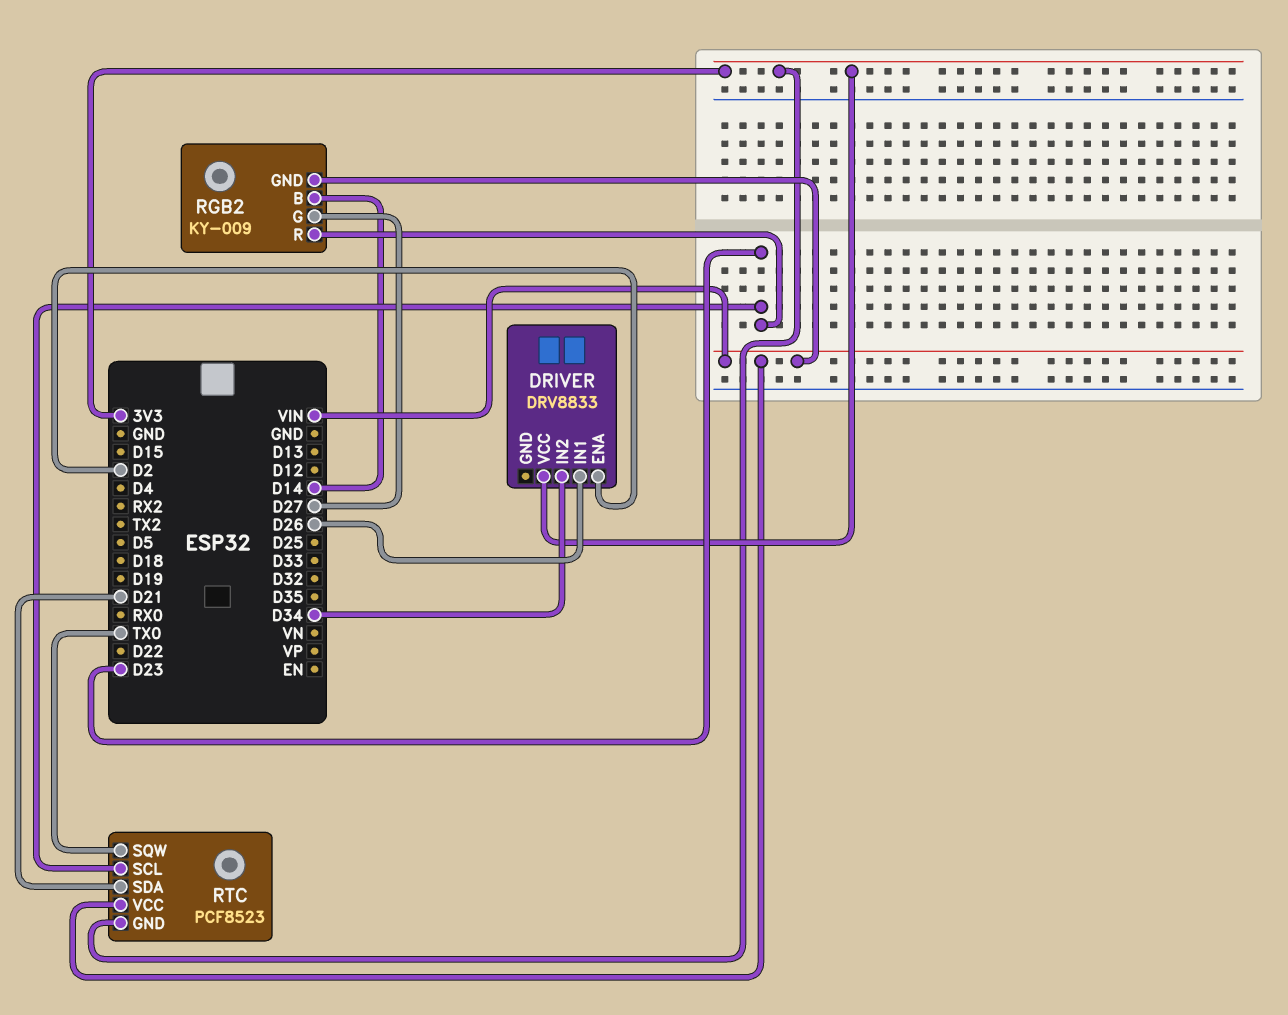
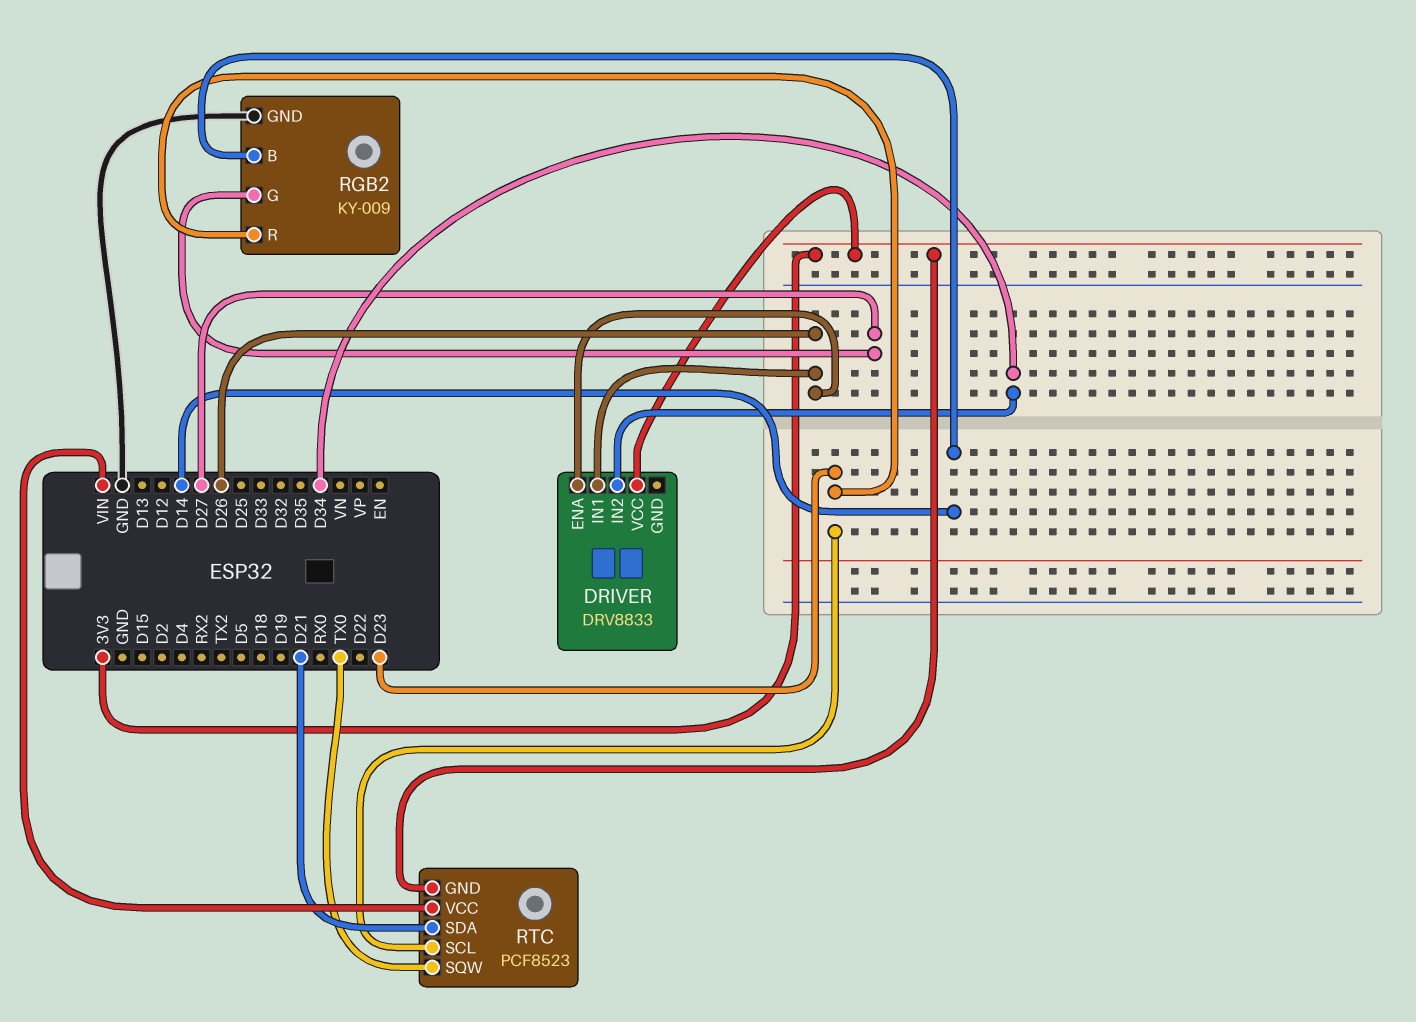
DRIVER pin ENA: D2 -> D26
RGB2 pin GND: VIN -> GND

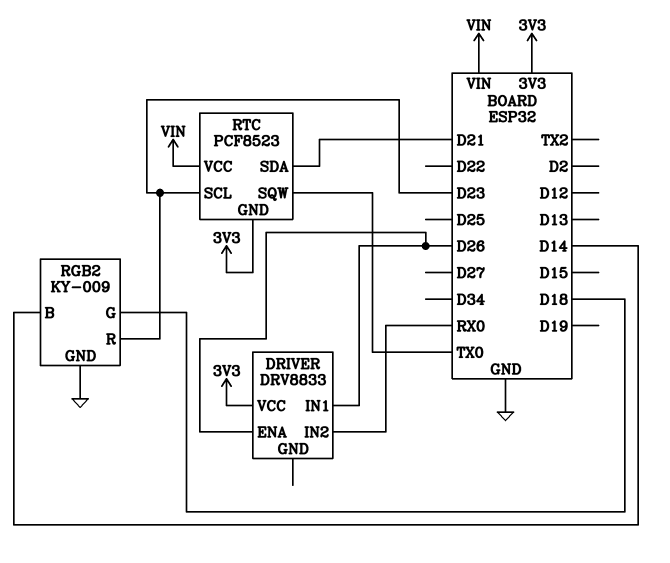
DRIVER pin IN2: D34 -> RX0
RGB2 pin G: D27 -> D18

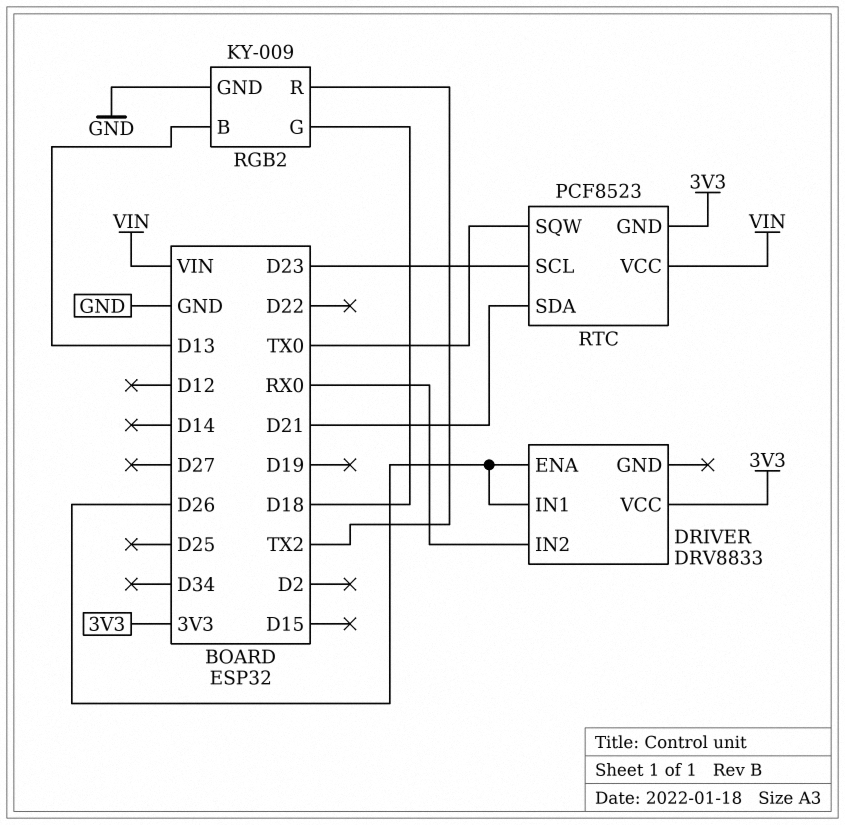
RGB2 pin B: D14 -> D13
RGB2 pin R: D23 -> TX2

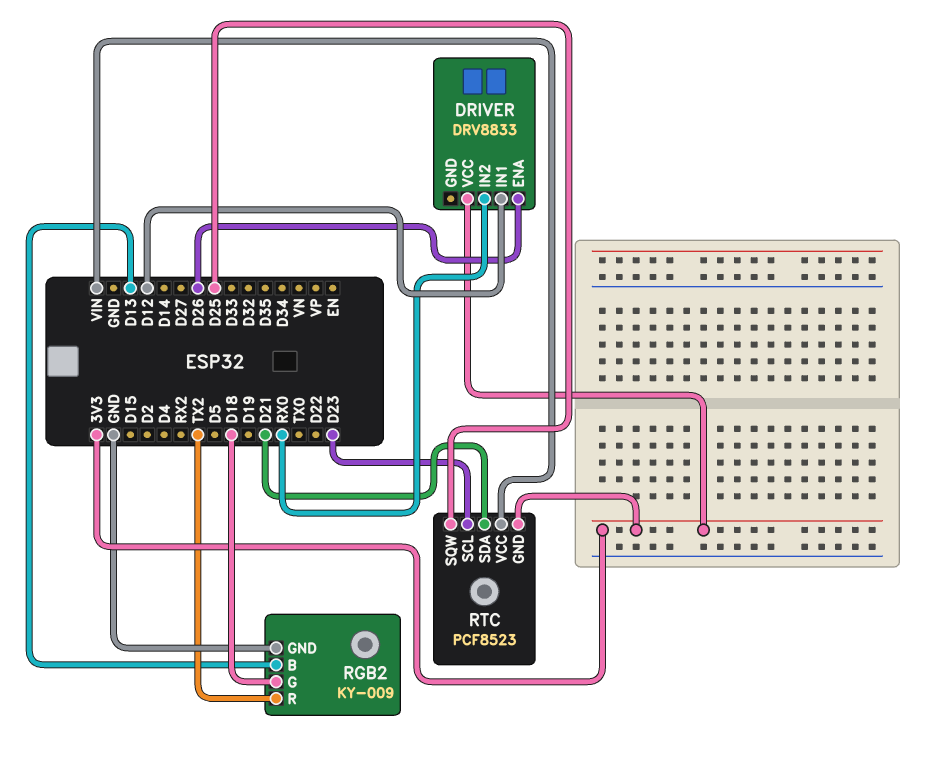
DRIVER pin IN1: D26 -> D12
RTC pin SQW: TX0 -> D25

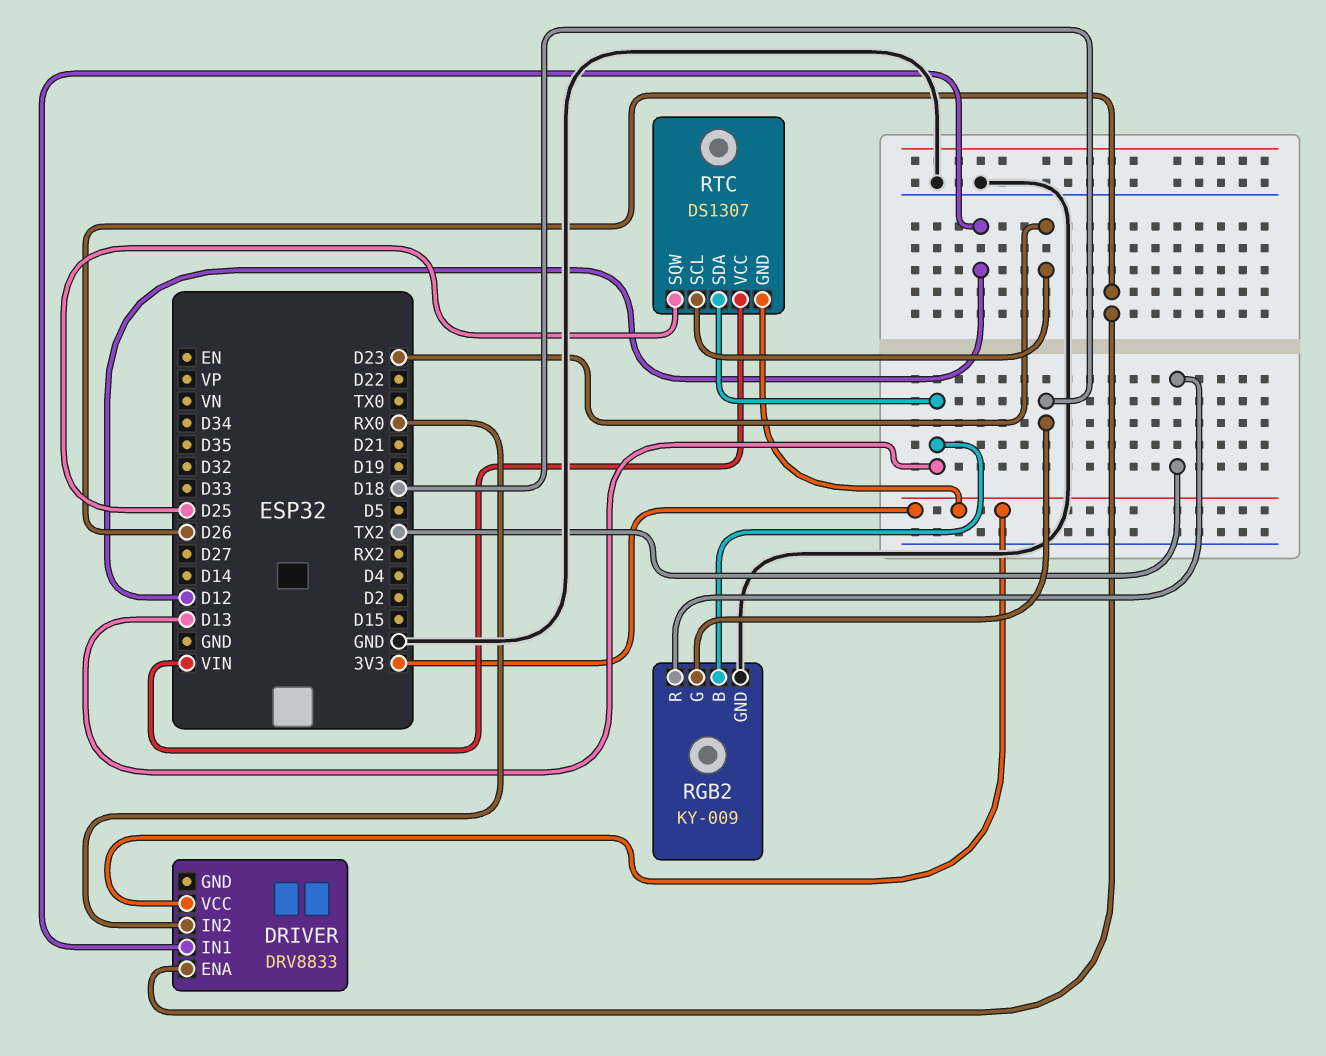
RTC: PCF8523 -> DS1307
RTC pin SDA: D21 -> D13

